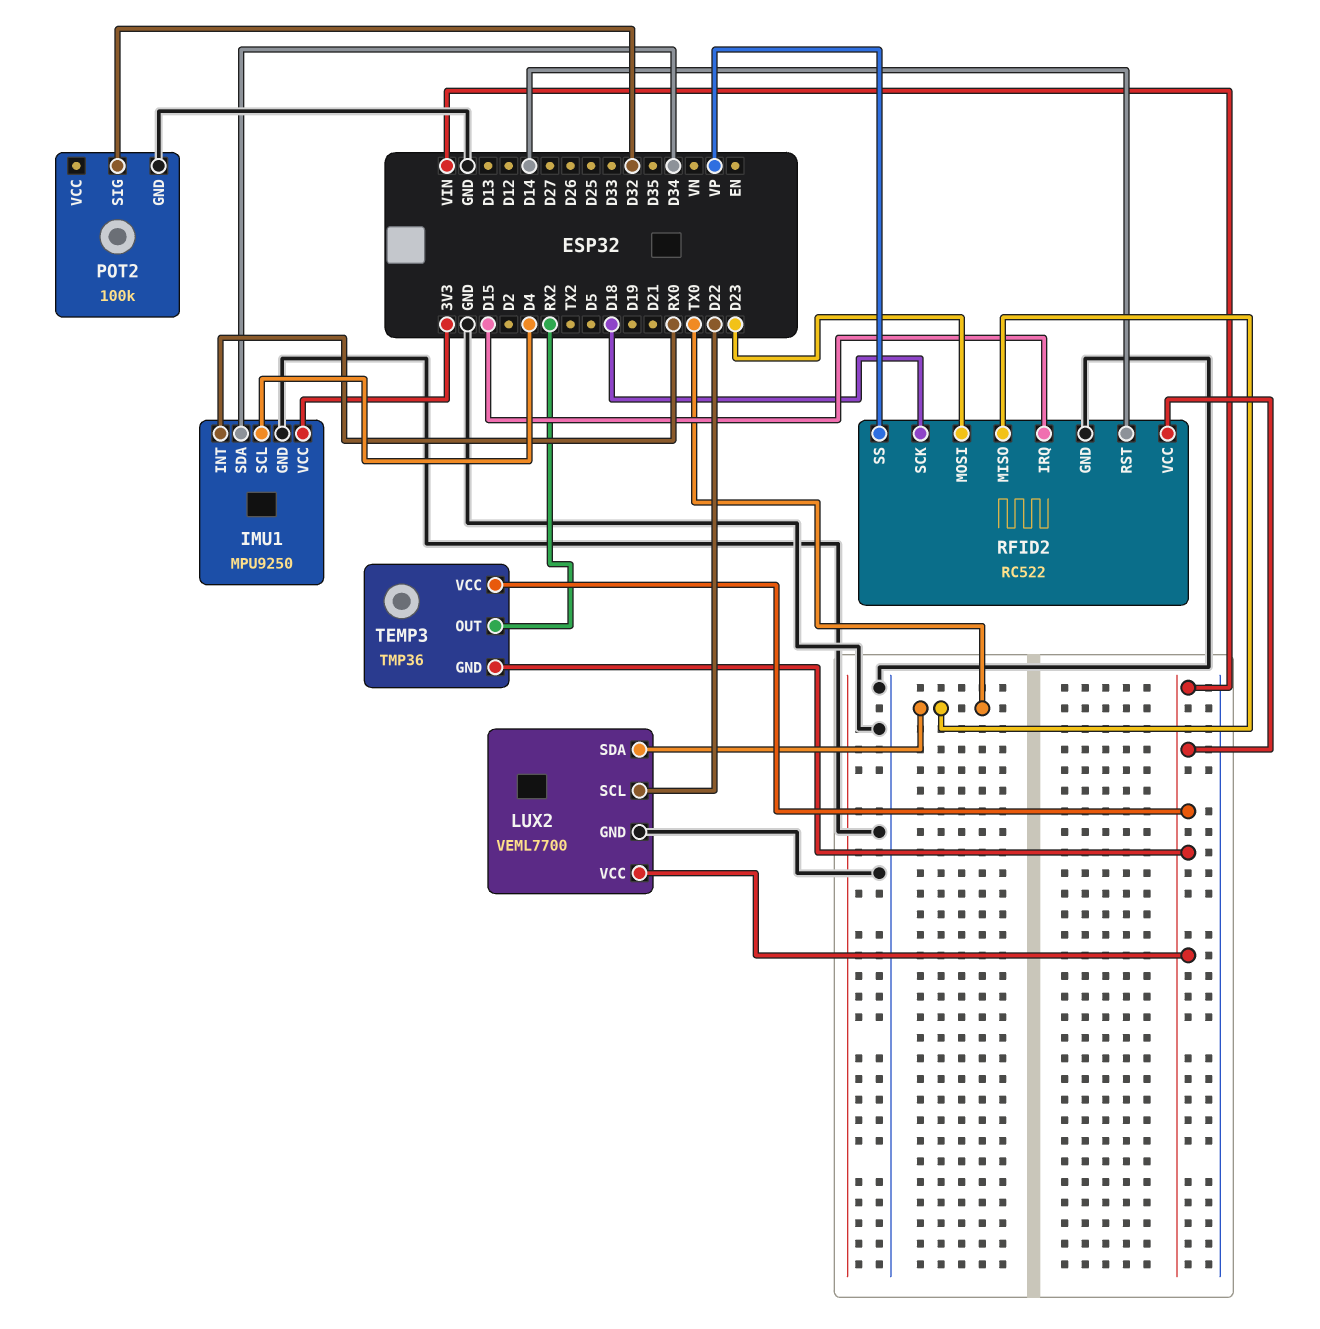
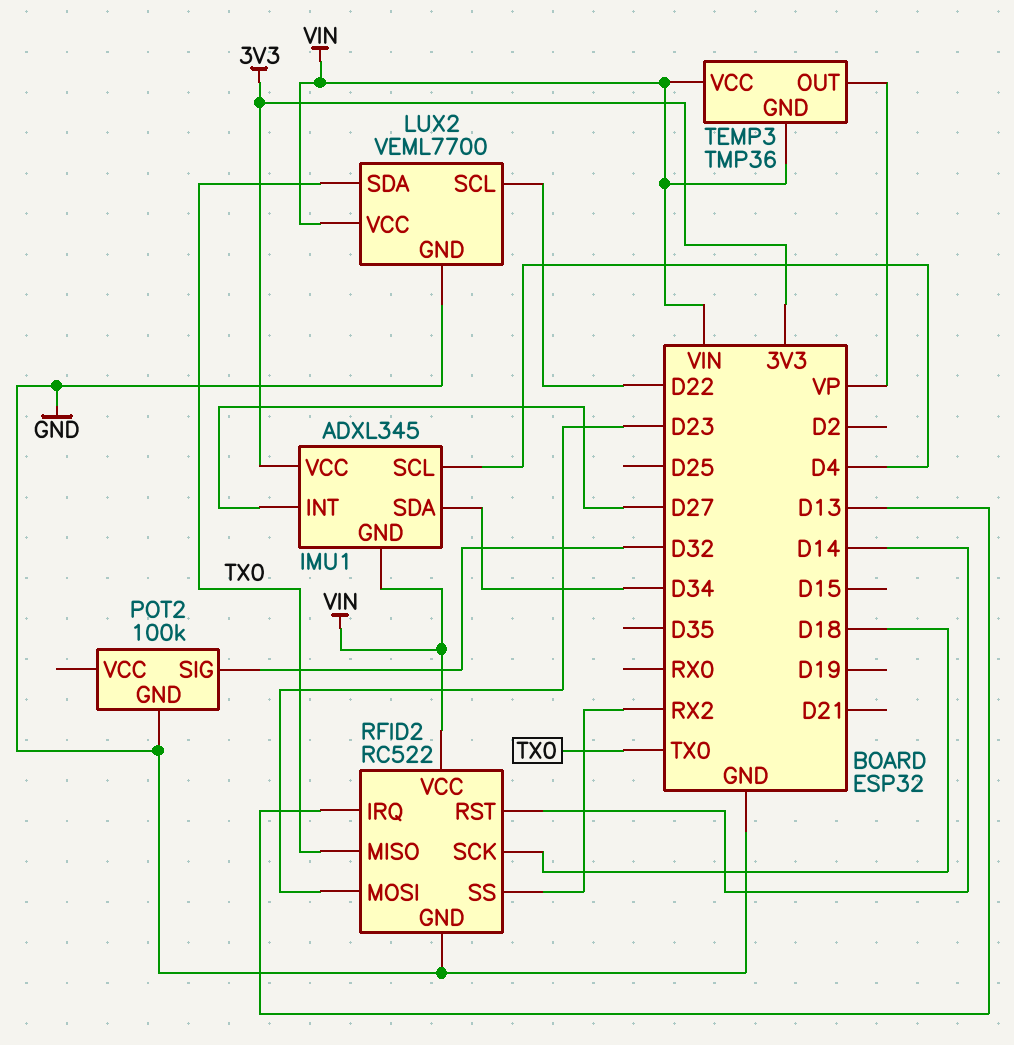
IMU1: MPU9250 -> ADXL345
IMU1 pin GND: GND -> VIN
IMU1 pin INT: RX0 -> D27
RFID2 pin IRQ: D15 -> D13
RFID2 pin SS: VP -> RX2
TEMP3 pin OUT: RX2 -> VP

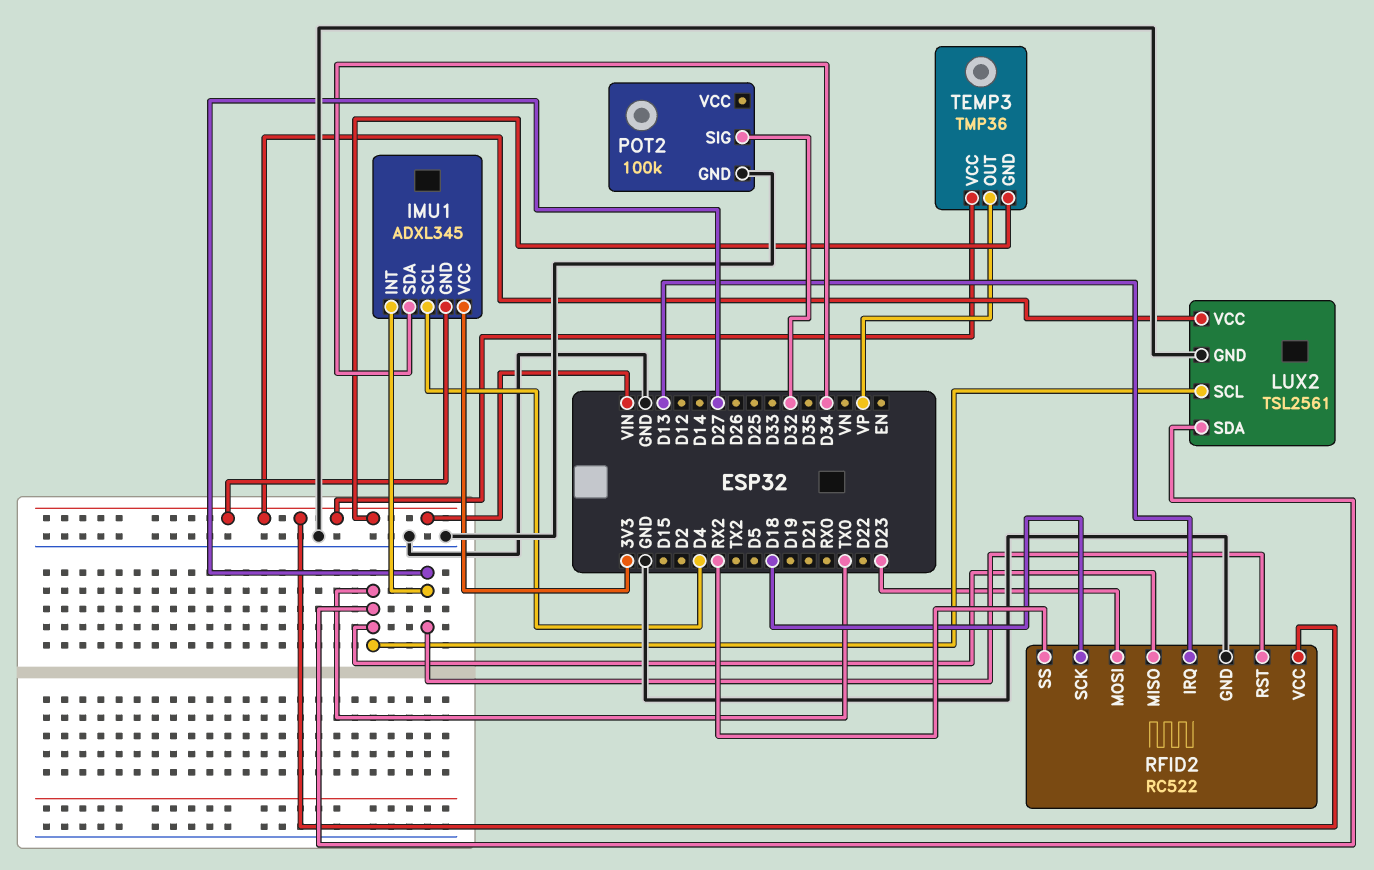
LUX2: VEML7700 -> TSL2561
LUX2 pin SCL: D22 -> TX0
RFID2 pin RST: D14 -> D27

